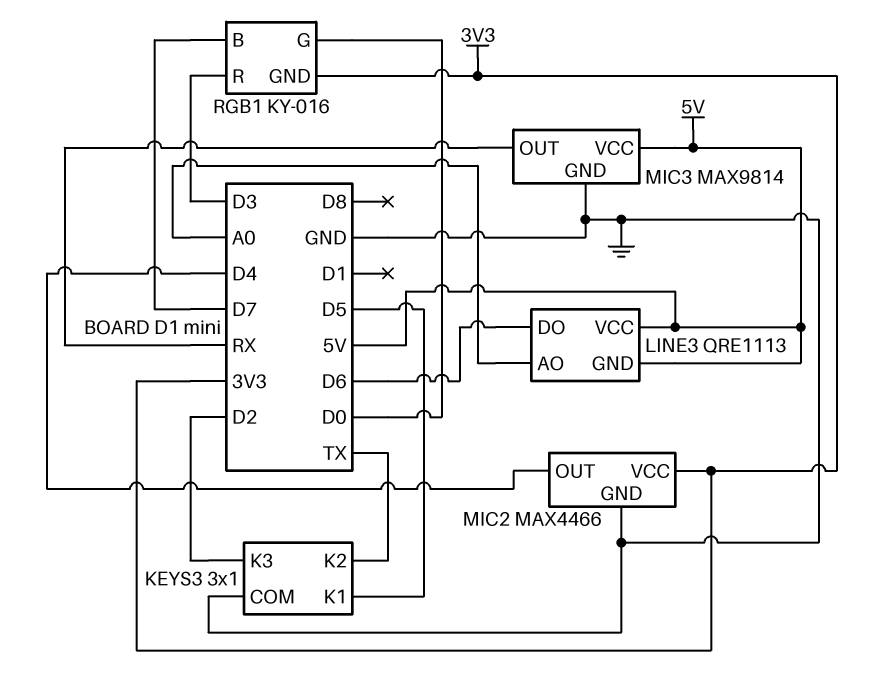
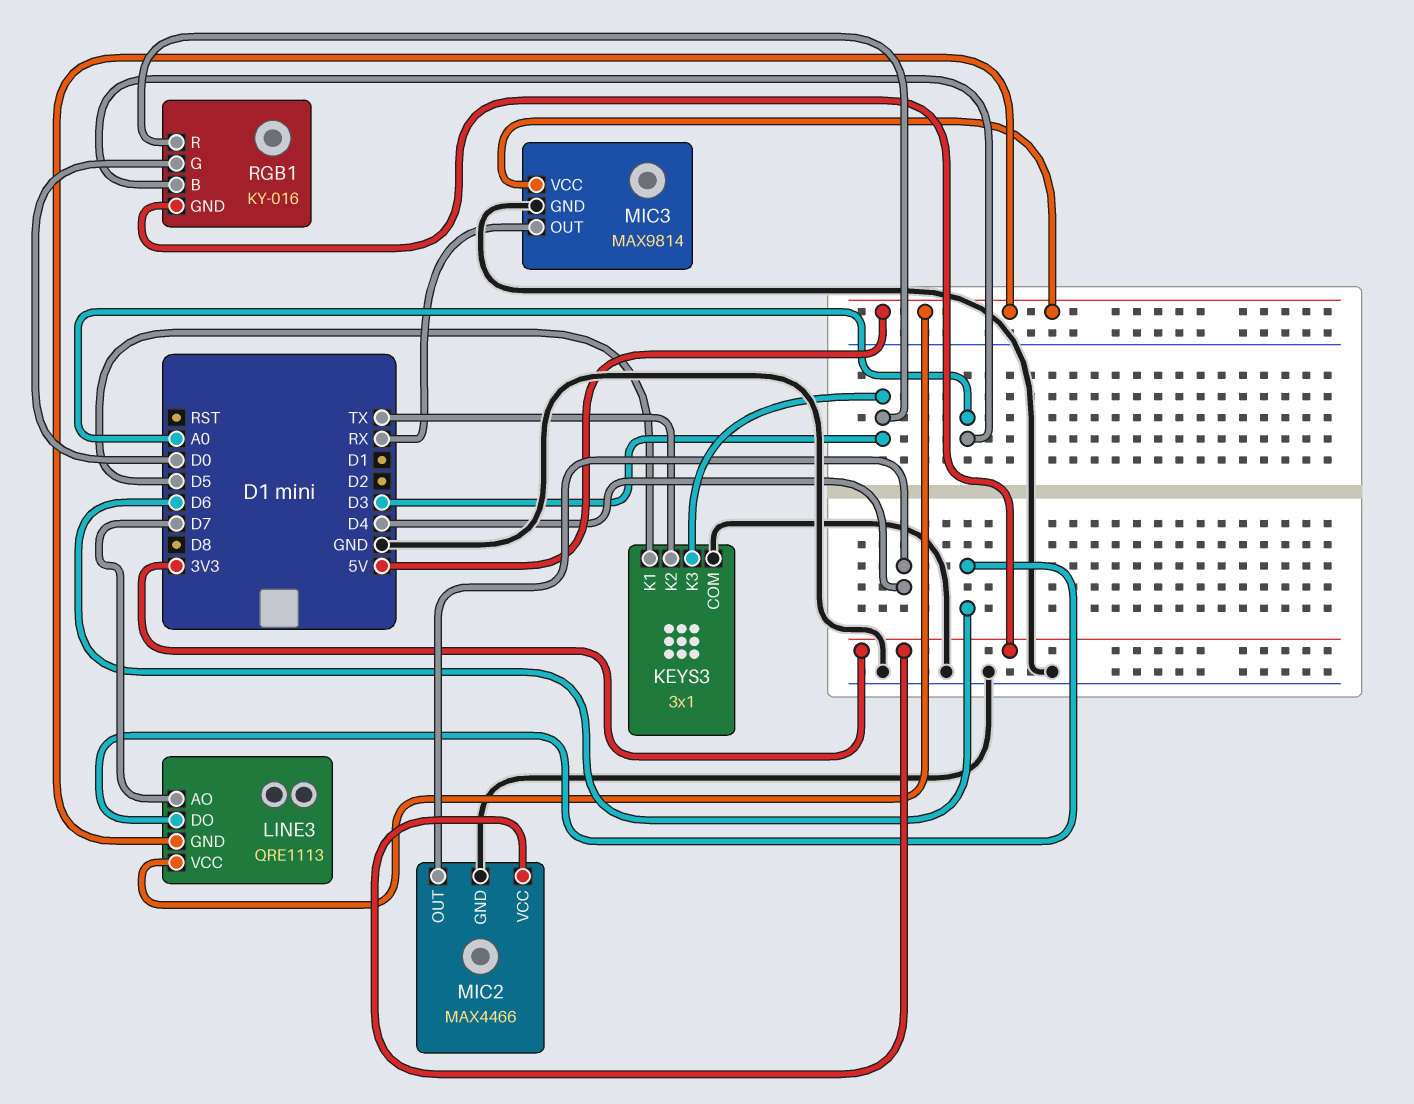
KEYS3 pin K3: D2 -> D3
LINE3 pin AO: A0 -> D7
RGB1 pin B: D7 -> A0

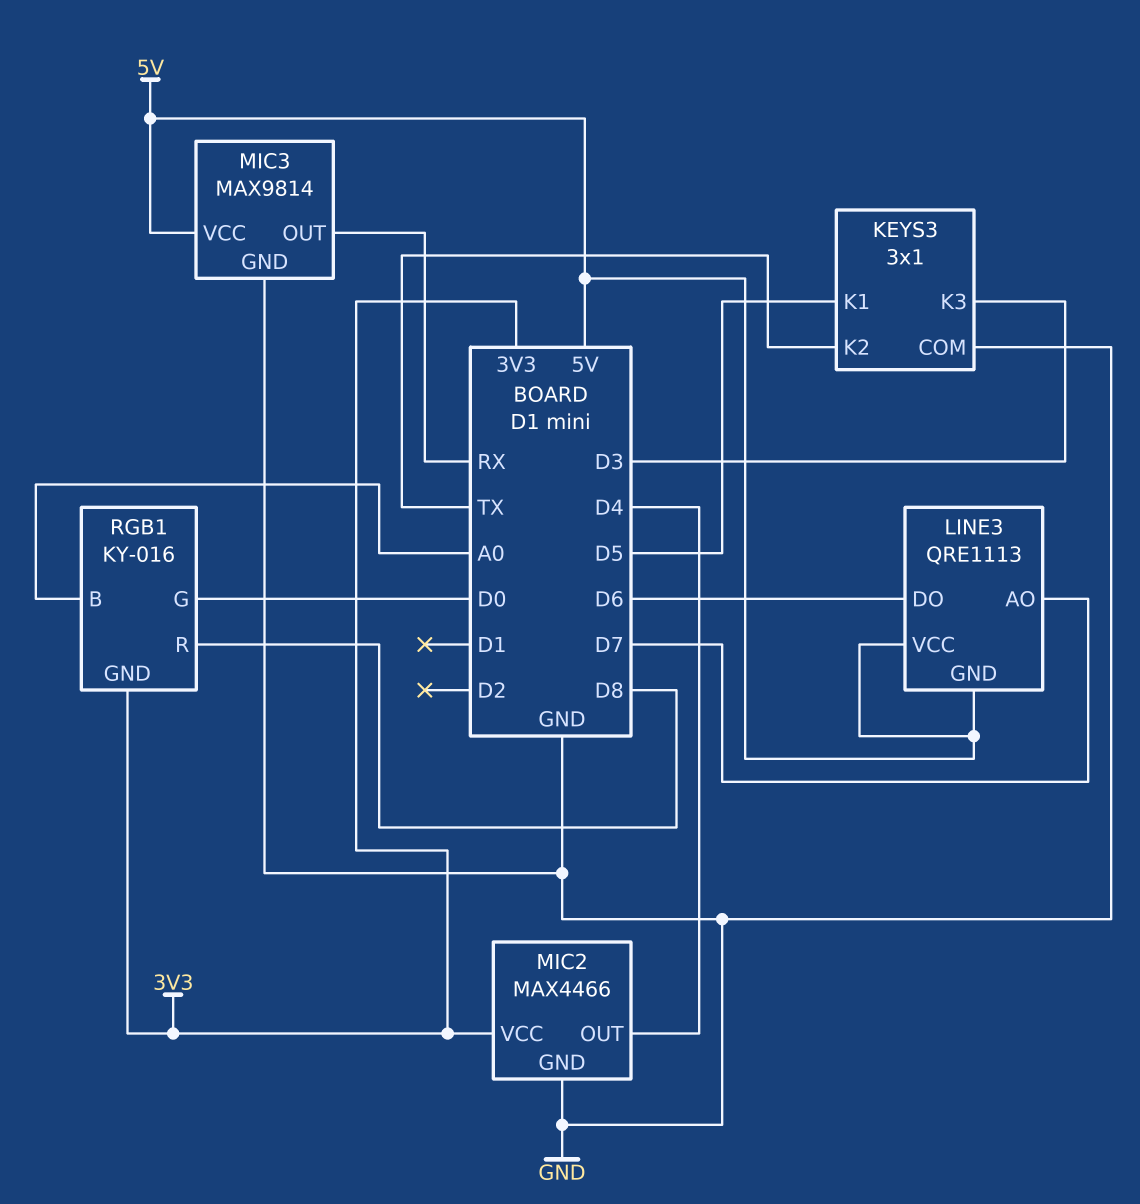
RGB1 pin R: D3 -> D8

